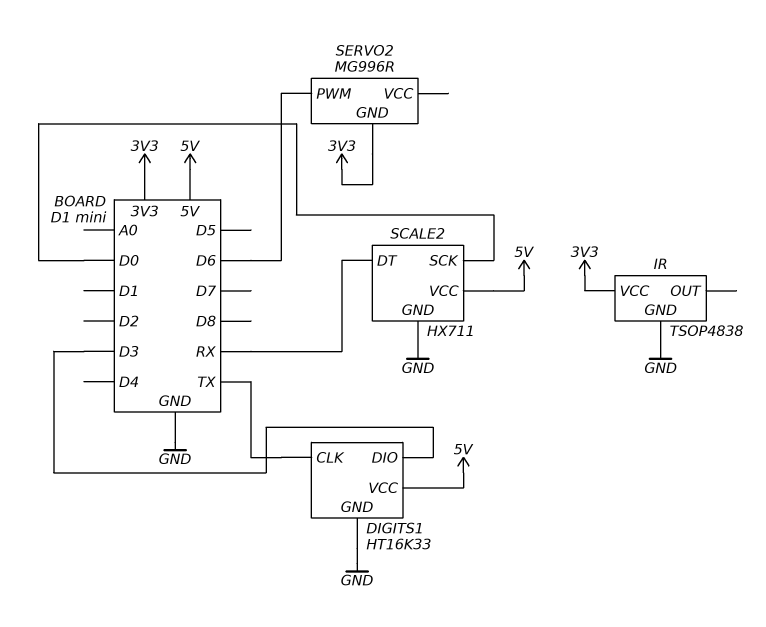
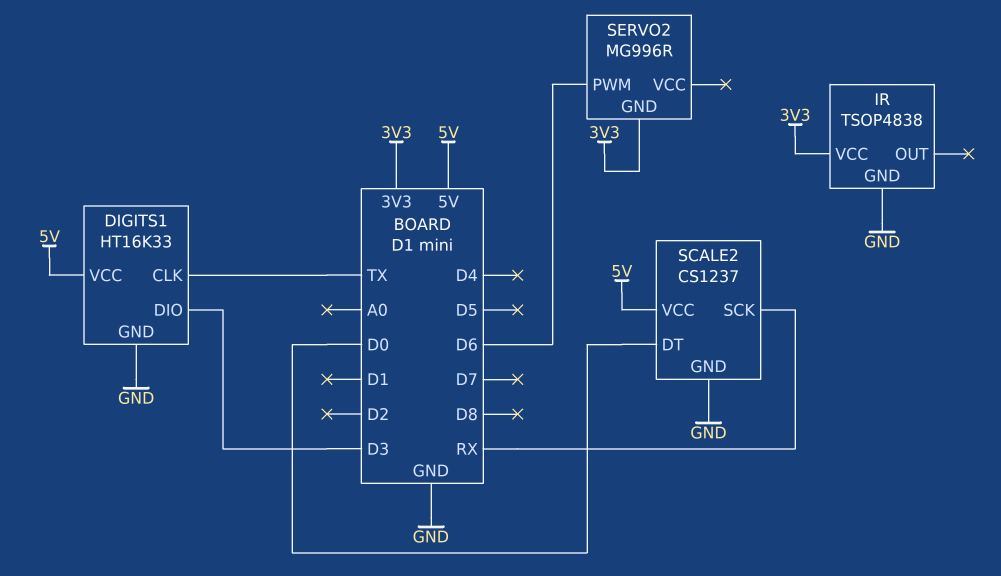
SCALE2: HX711 -> CS1237
SCALE2 pin DT: RX -> D0
SCALE2 pin SCK: D0 -> RX

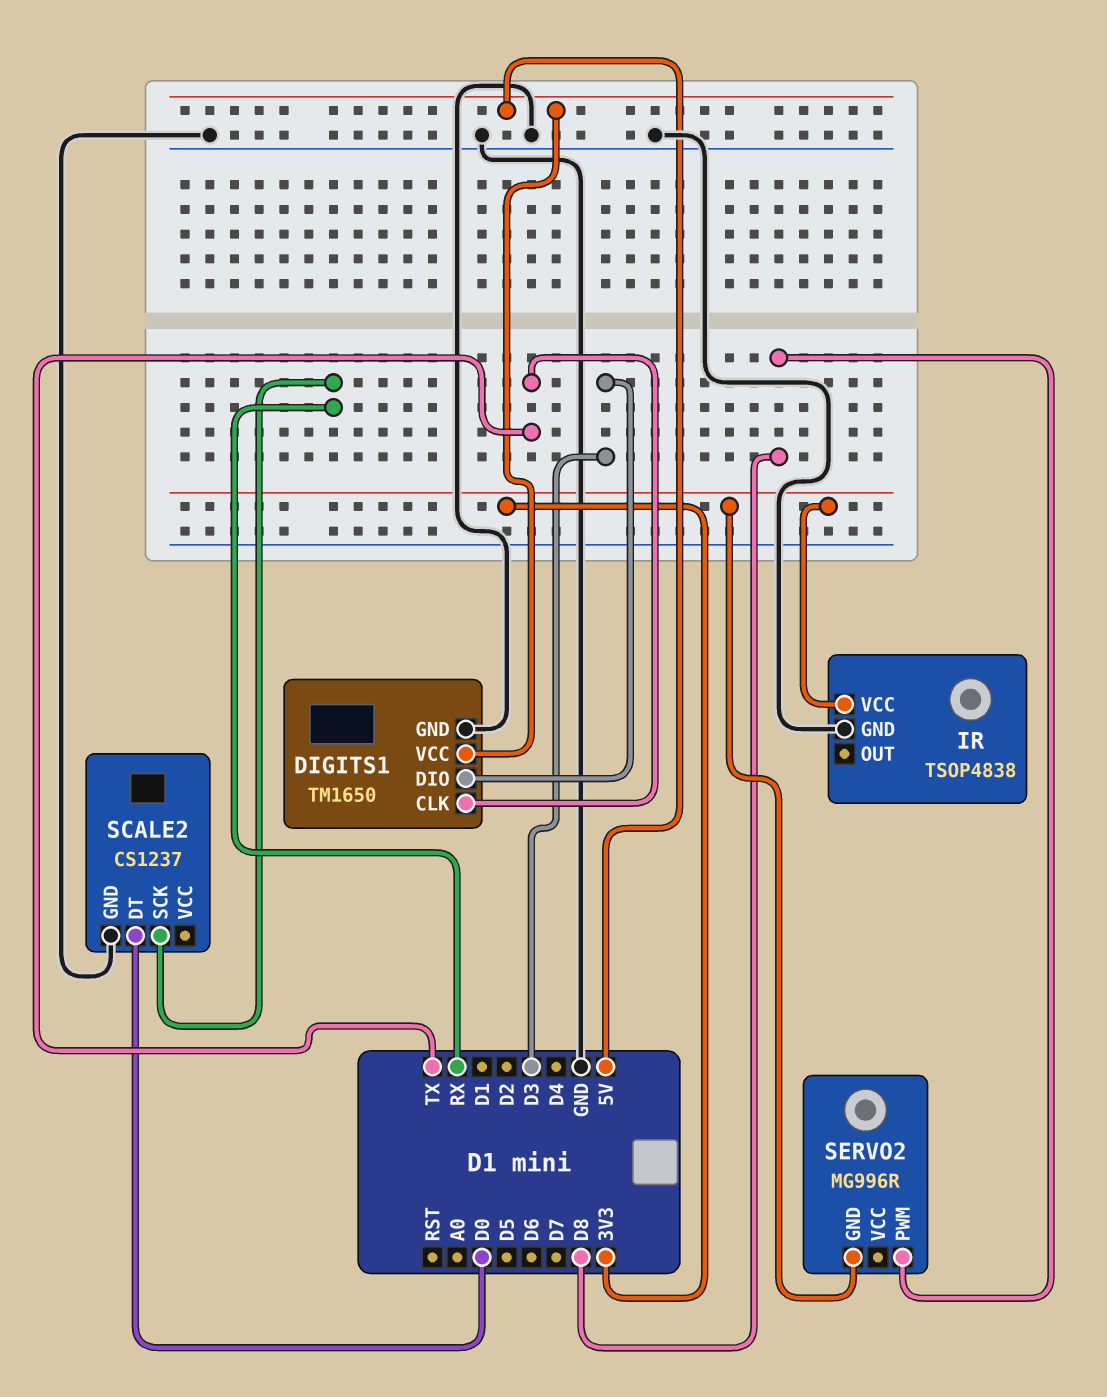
DIGITS1: HT16K33 -> TM1650
SCALE2 pin VCC: 5V -> none
SERVO2 pin PWM: D6 -> D8

